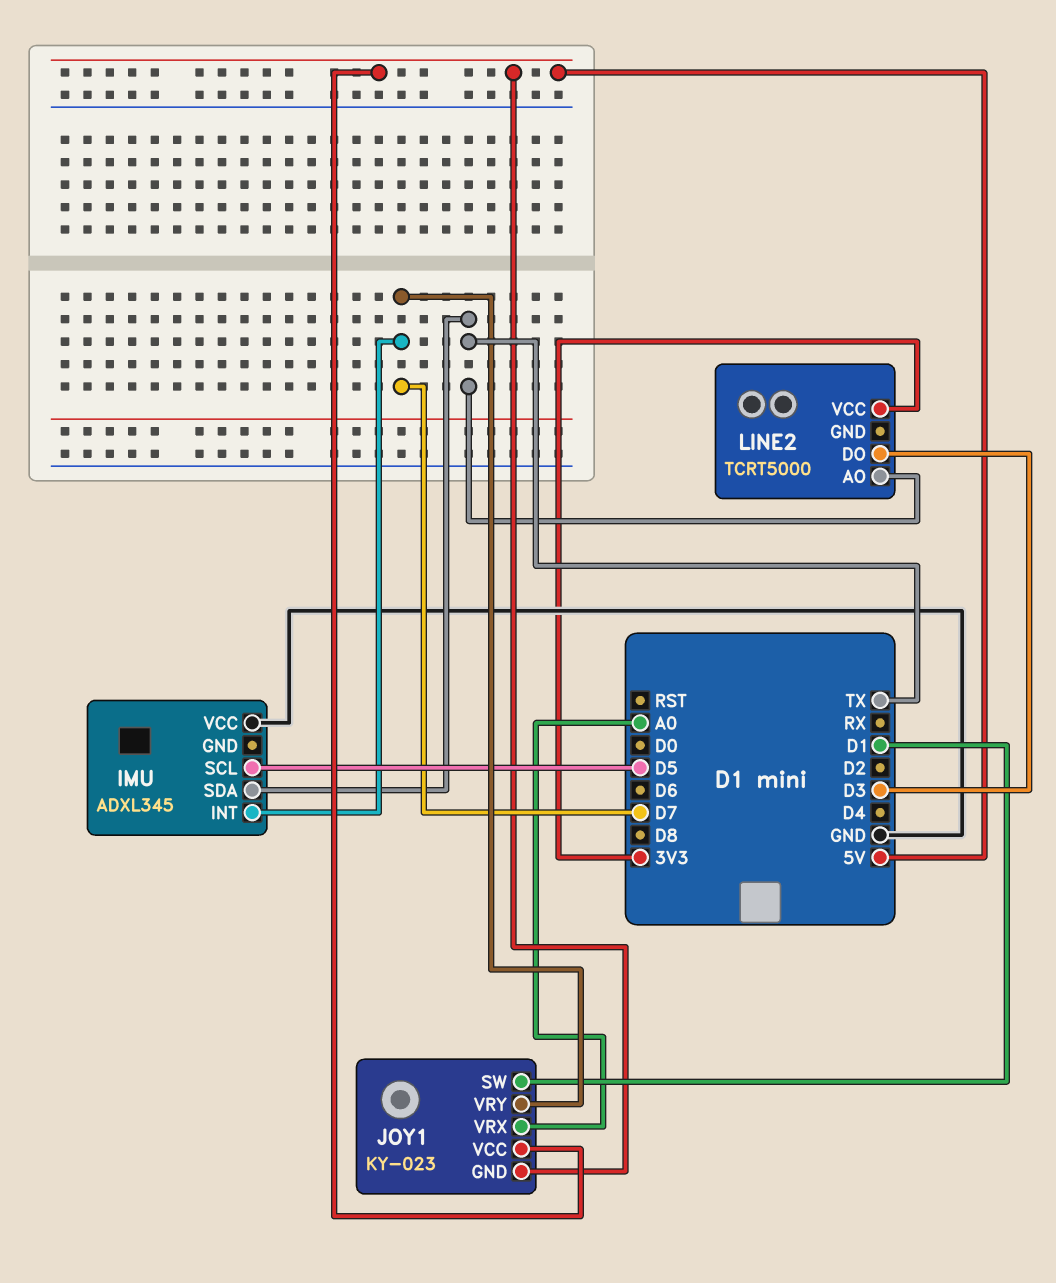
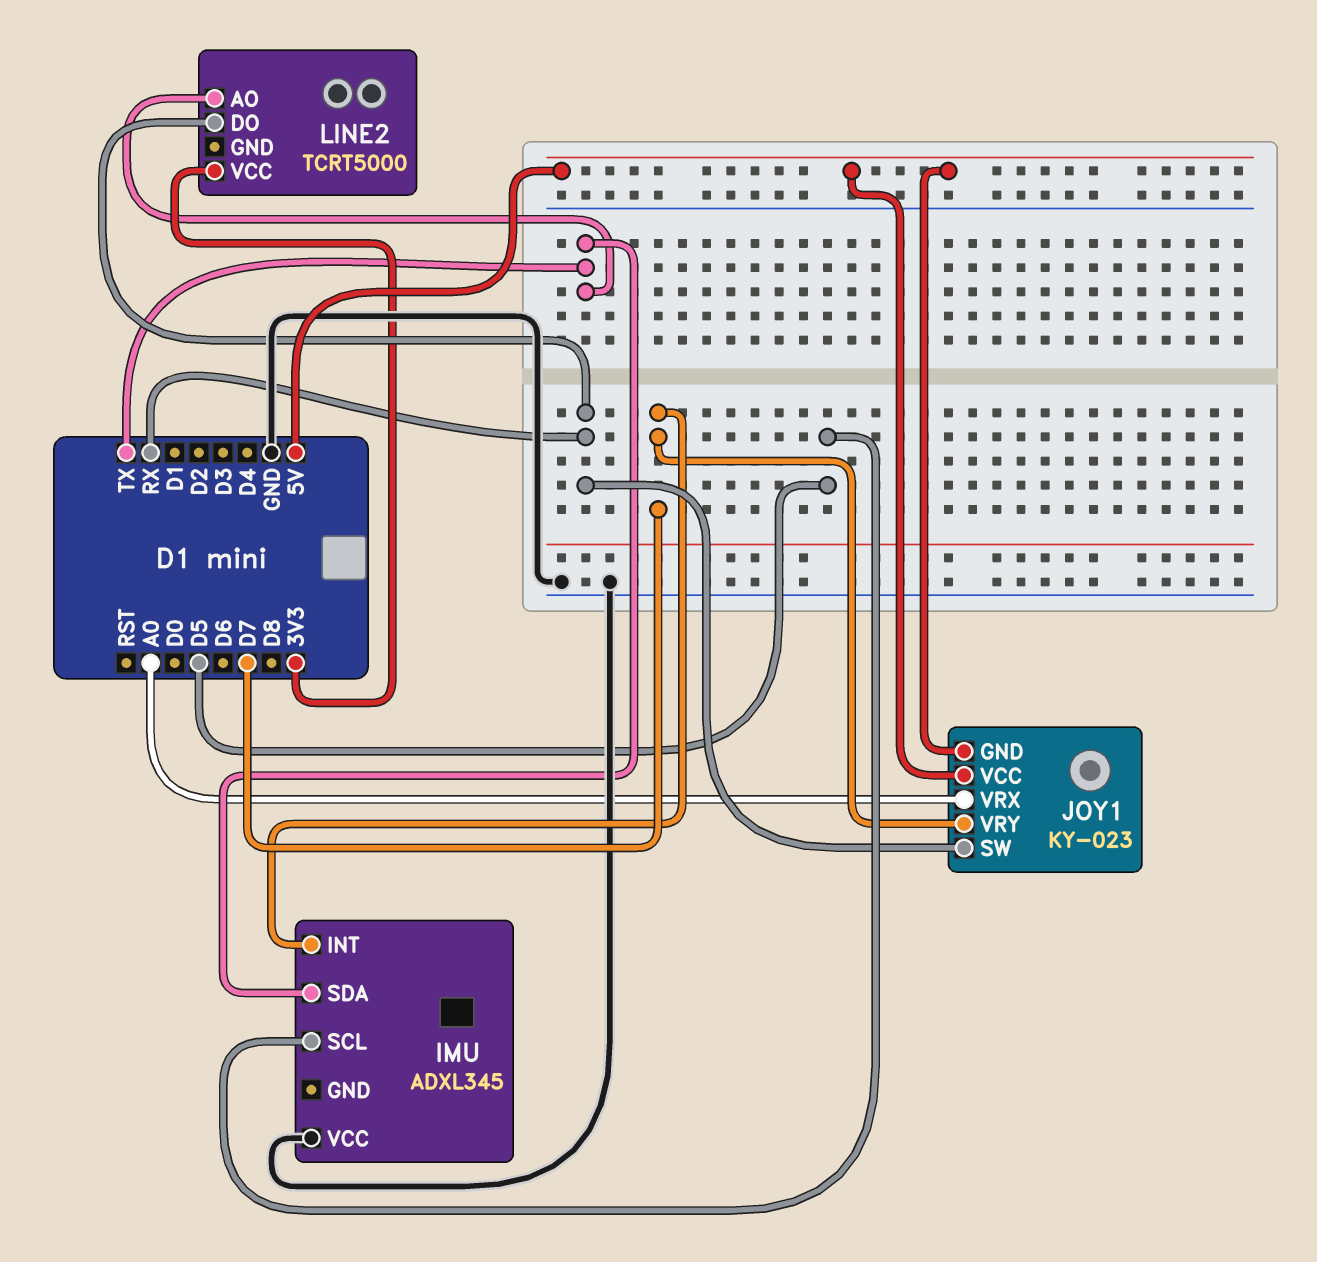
JOY1 pin SW: D1 -> RX
LINE2 pin DO: D3 -> RX

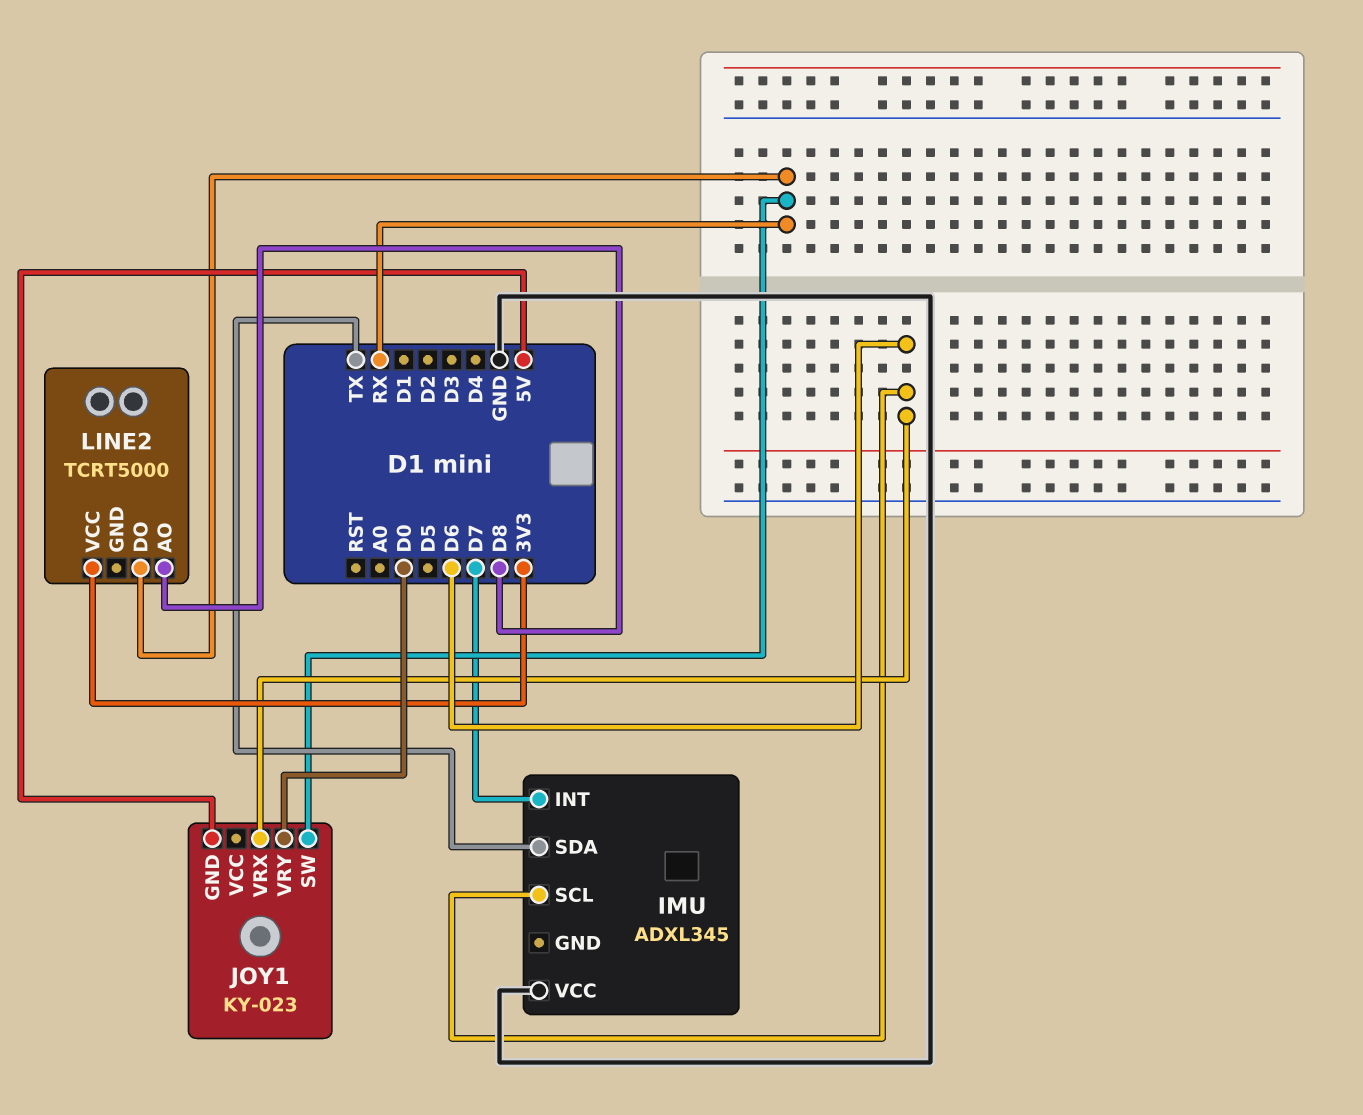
IMU pin SCL: D5 -> D6
JOY1 pin VCC: 5V -> none
JOY1 pin VRX: A0 -> D6
JOY1 pin VRY: D7 -> D0
LINE2 pin AO: TX -> D8

